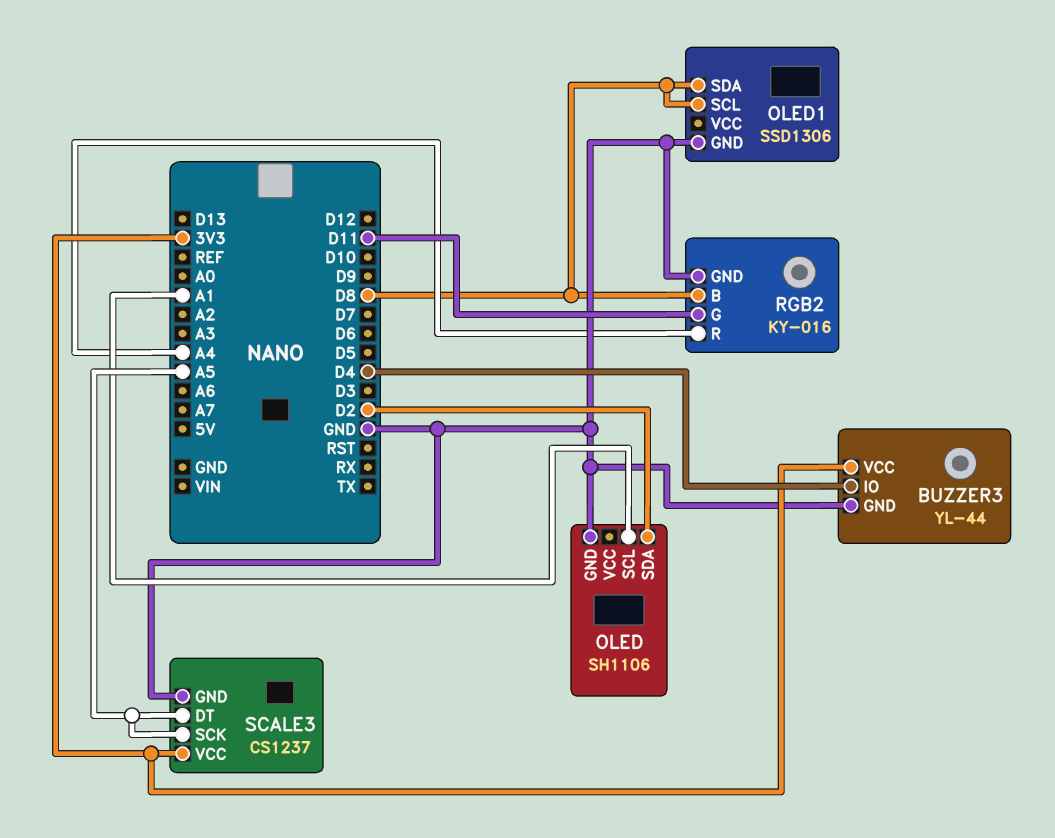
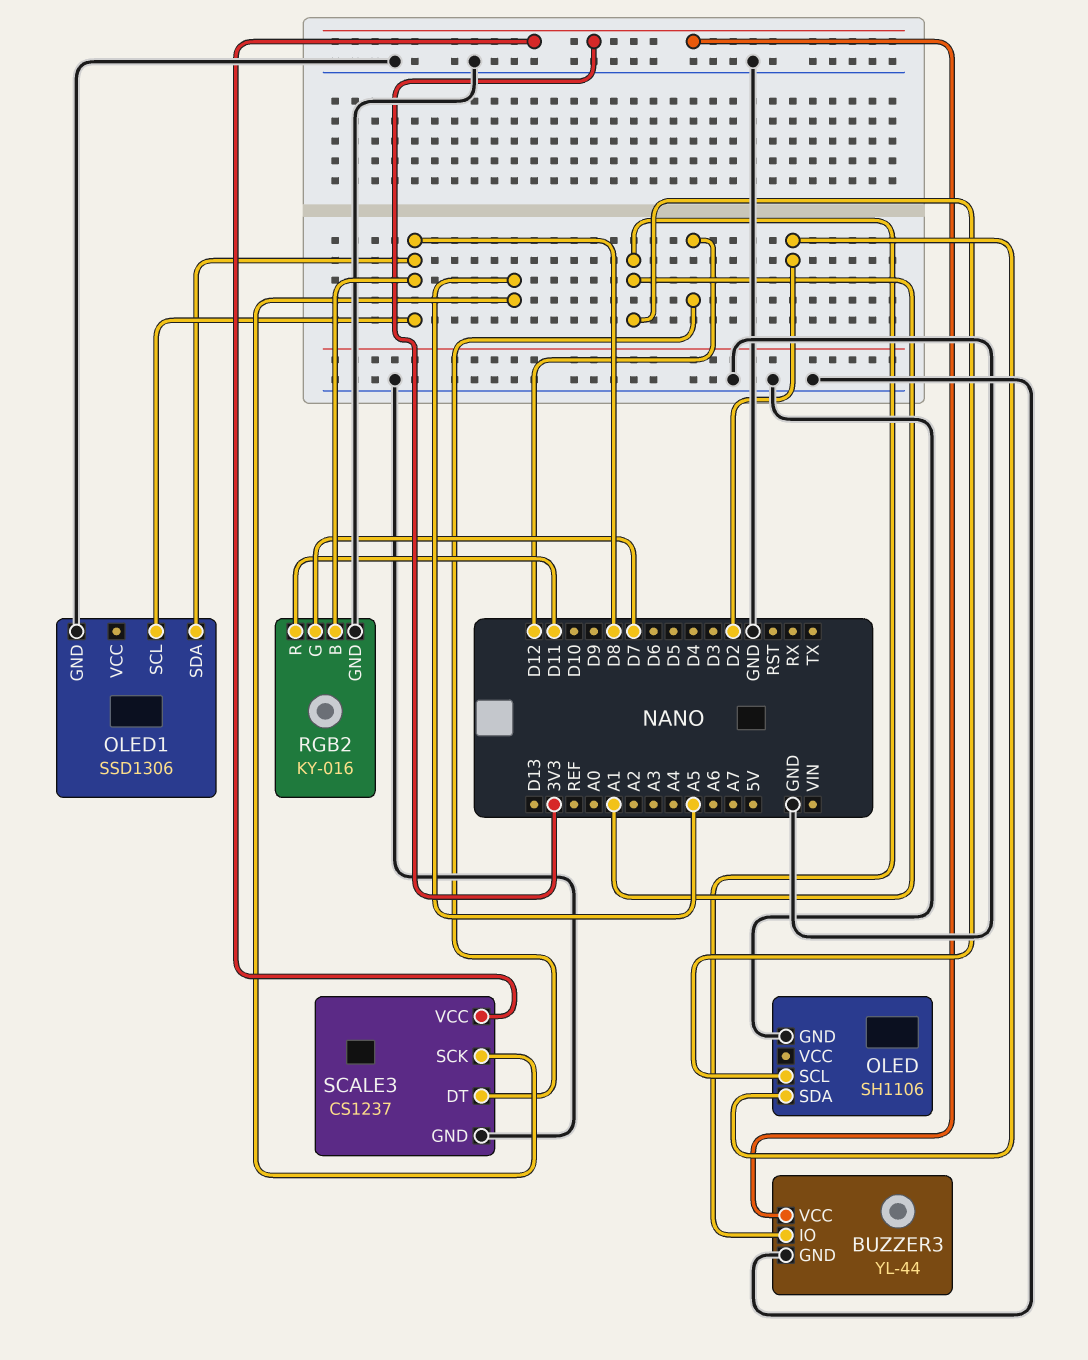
BUZZER3 pin IO: D4 -> A1
RGB2 pin G: D11 -> D7
RGB2 pin R: A4 -> D11
SCALE3 pin DT: A5 -> D12

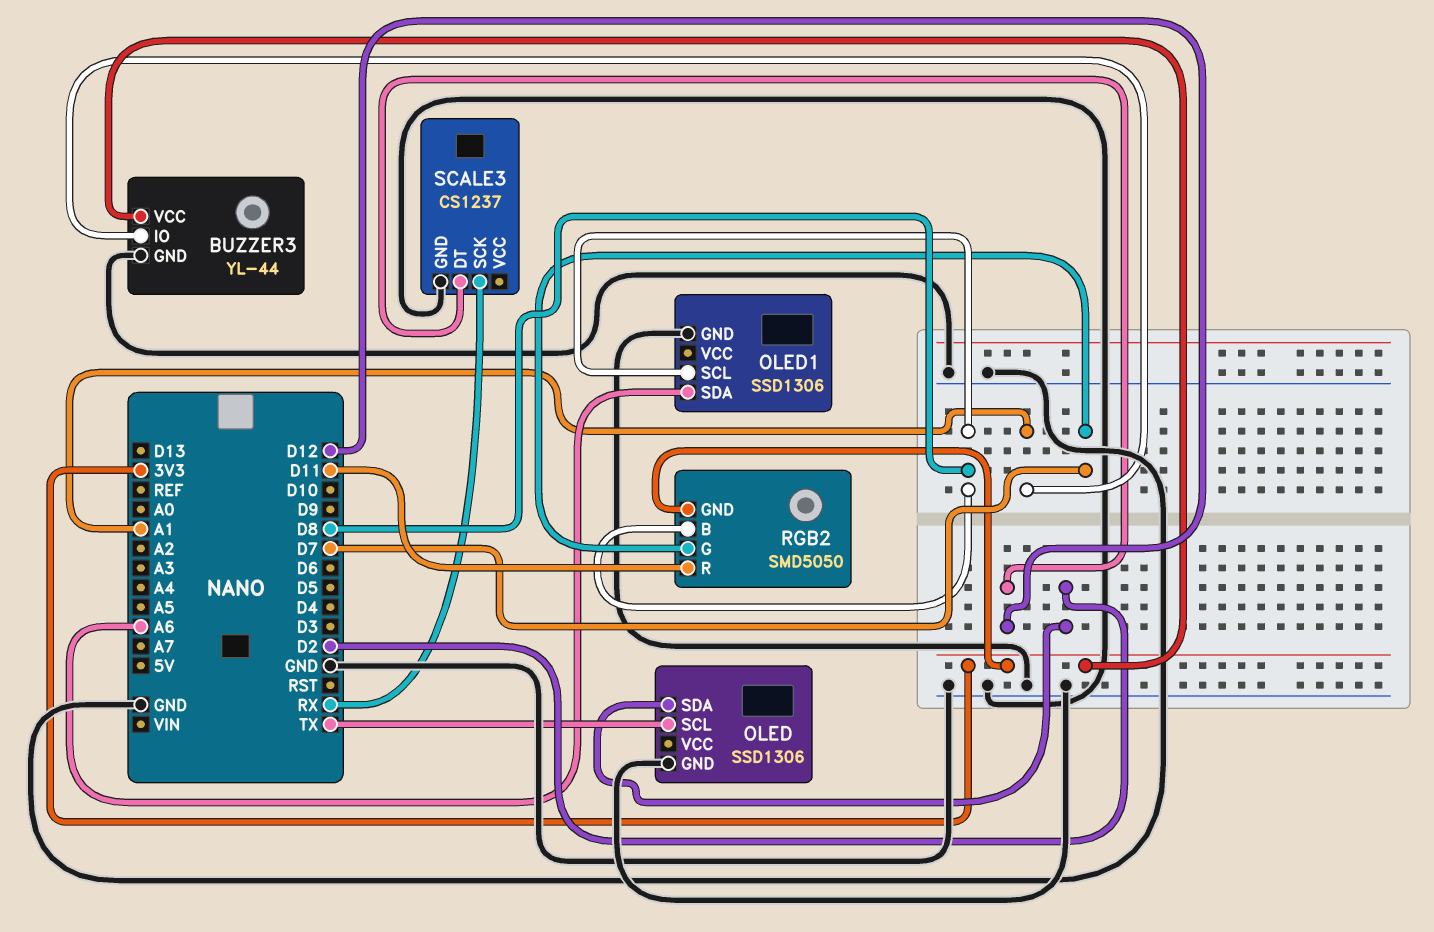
OLED: SH1106 -> SSD1306
OLED pin SCL: A1 -> TX
OLED1 pin SDA: D8 -> A6
RGB2: KY-016 -> SMD5050
RGB2 pin GND: GND -> 3V3
SCALE3 pin SCK: A5 -> RX
SCALE3 pin VCC: 3V3 -> none

